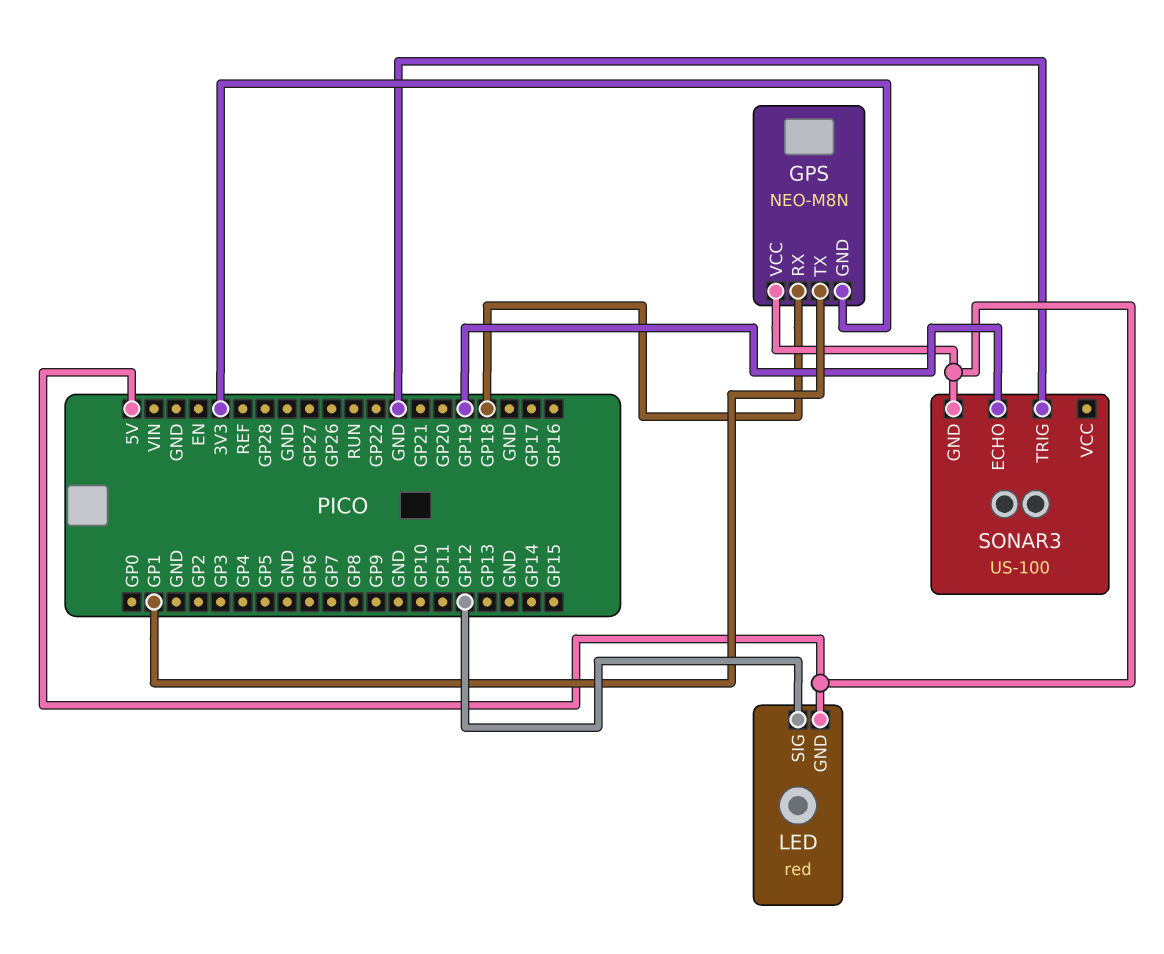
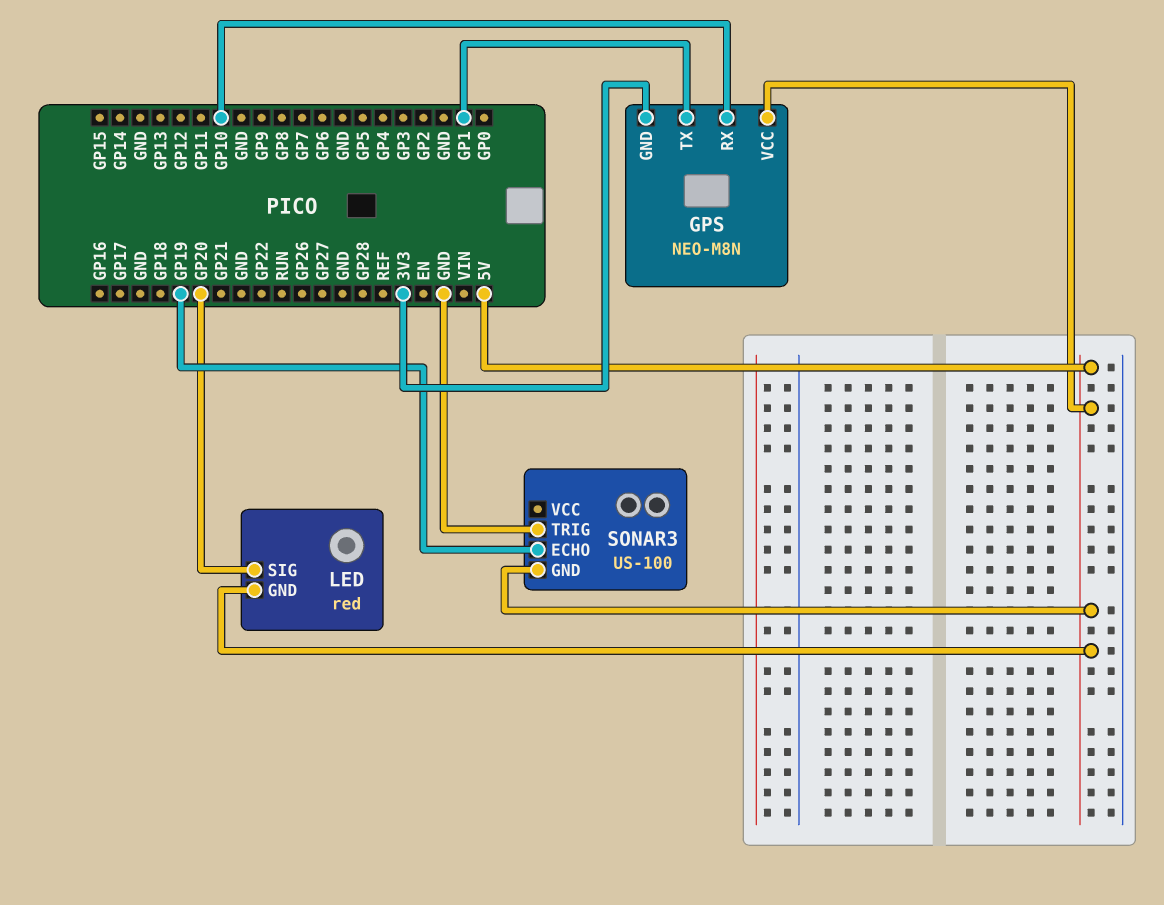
GPS pin RX: GP18 -> GP10
LED pin SIG: GP12 -> GP20

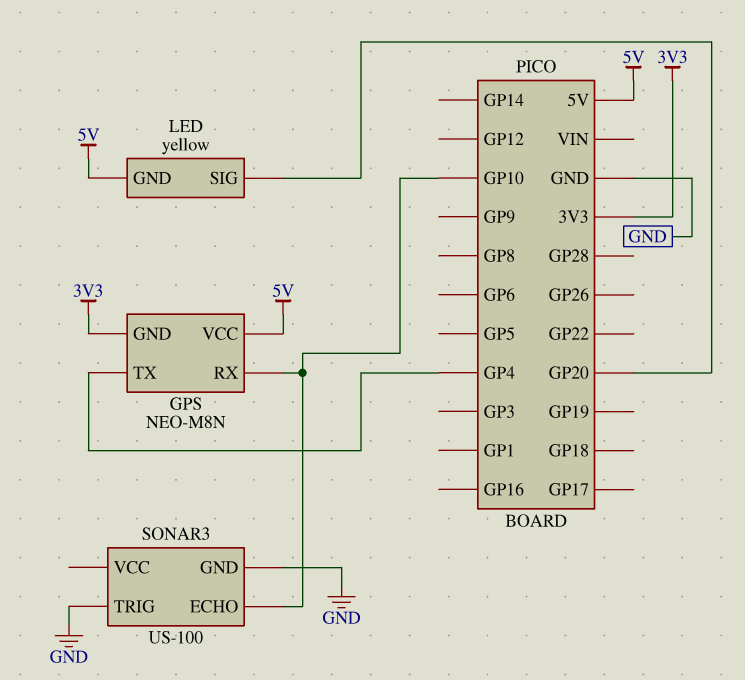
GPS pin TX: GP1 -> GP4
LED: red -> yellow
SONAR3 pin ECHO: GP19 -> GP10
SONAR3 pin GND: 5V -> GND

